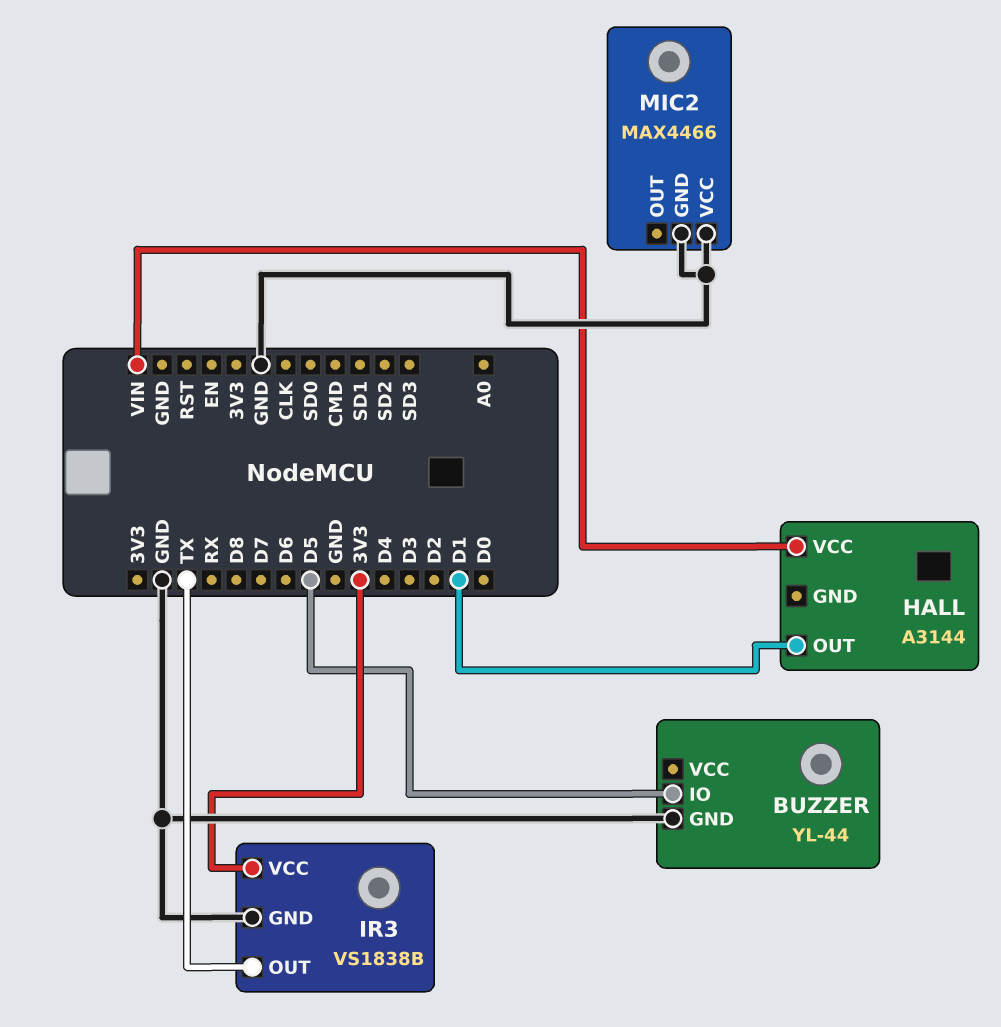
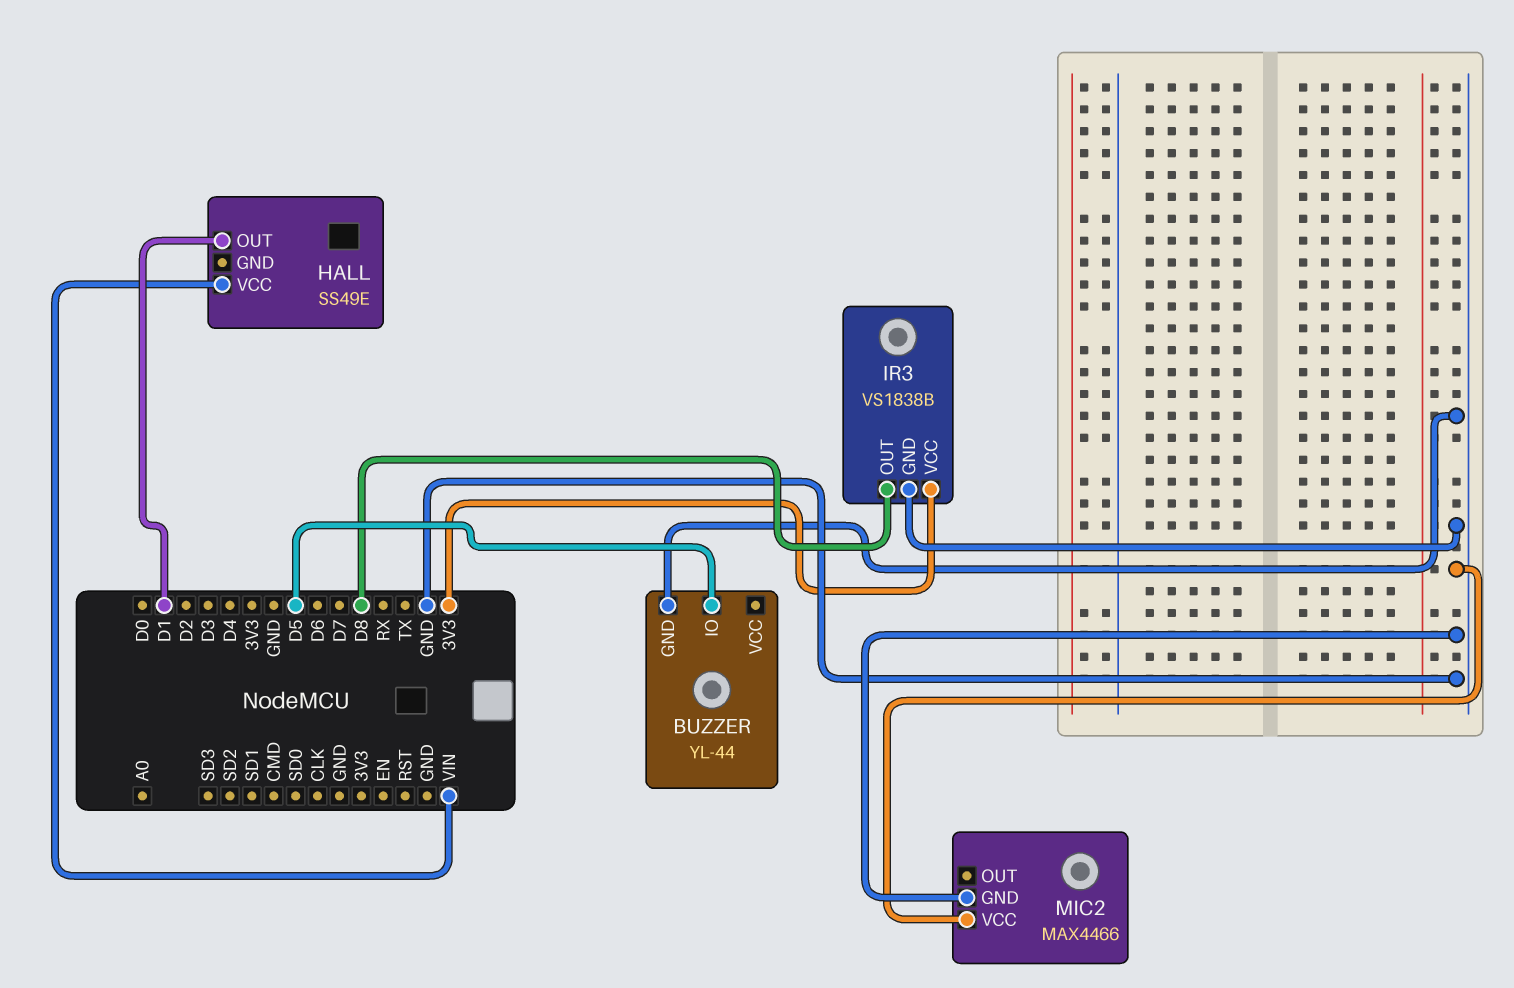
HALL: A3144 -> SS49E
IR3 pin OUT: TX -> D8

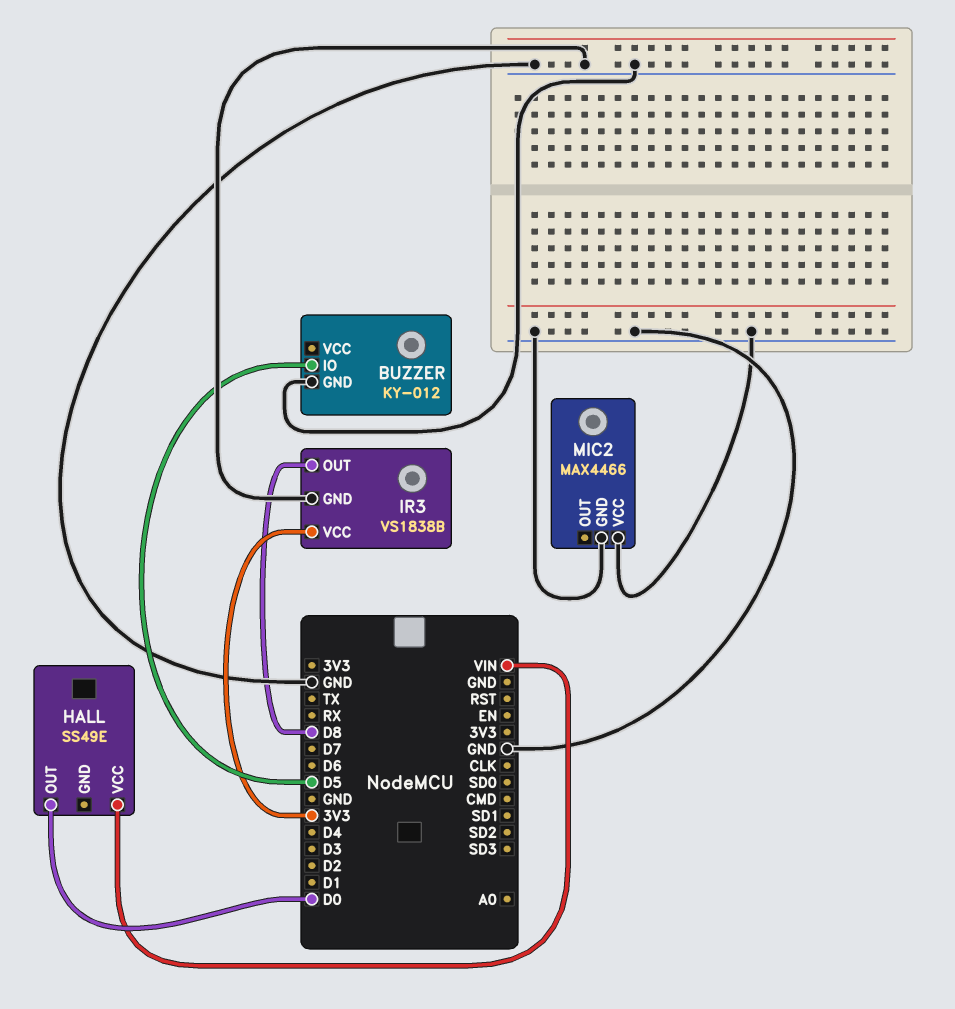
BUZZER: YL-44 -> KY-012
HALL pin OUT: D1 -> D0

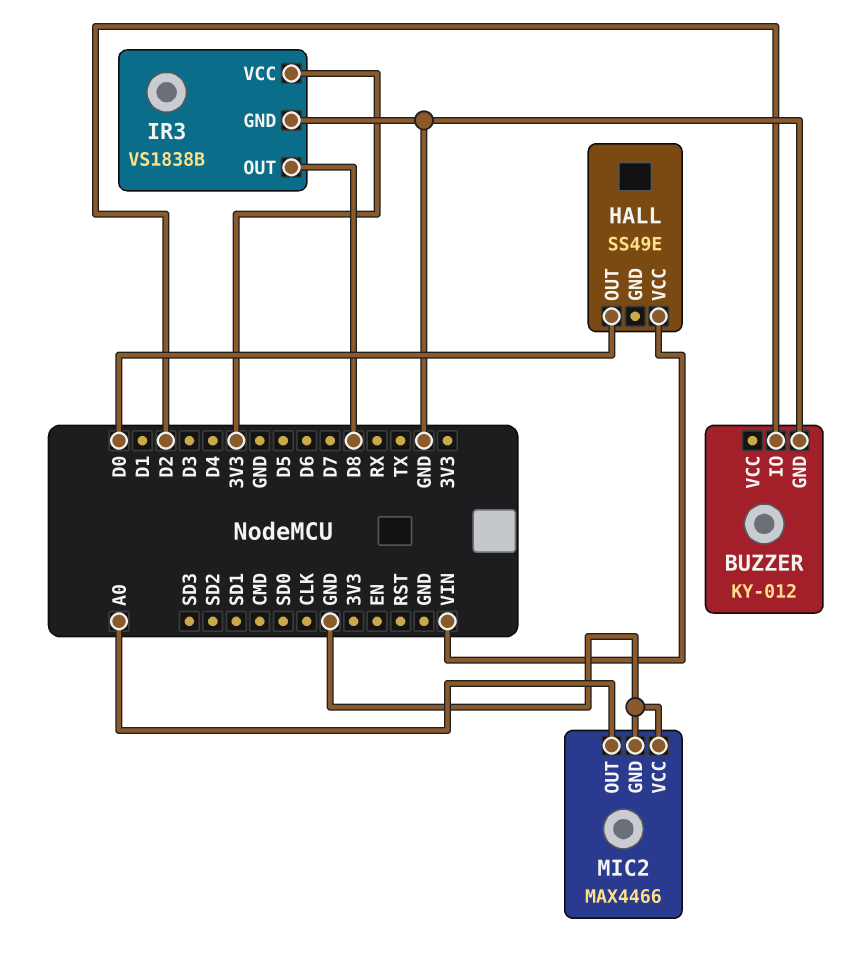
BUZZER pin IO: D5 -> D2
MIC2 pin OUT: none -> A0

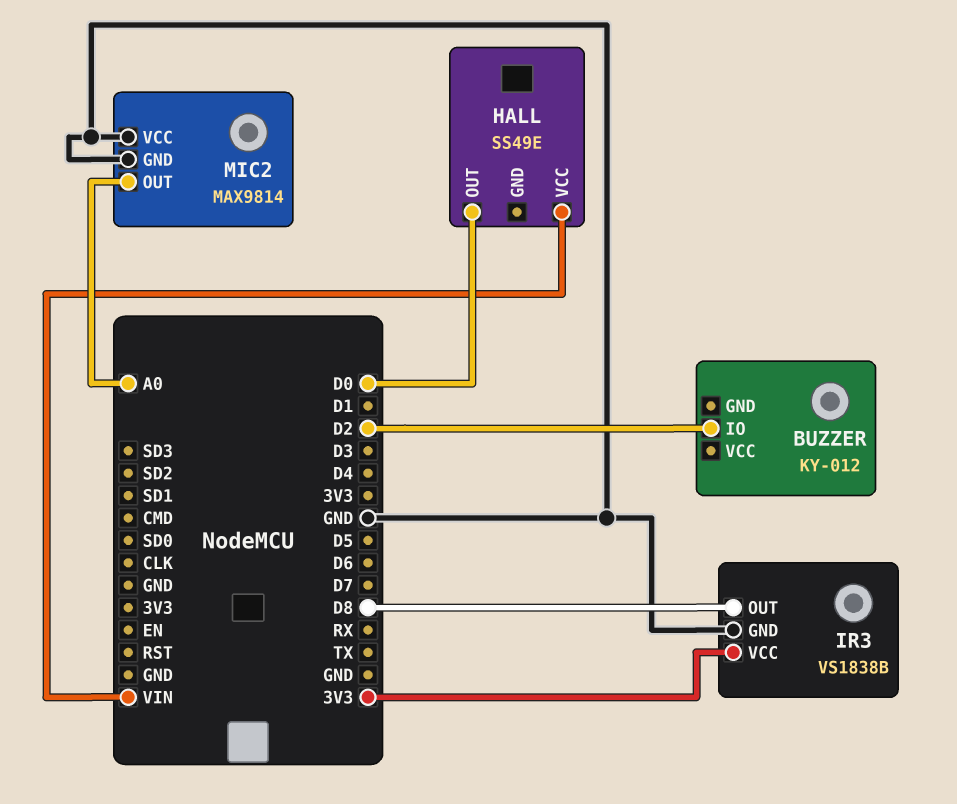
BUZZER pin GND: GND -> none
MIC2: MAX4466 -> MAX9814

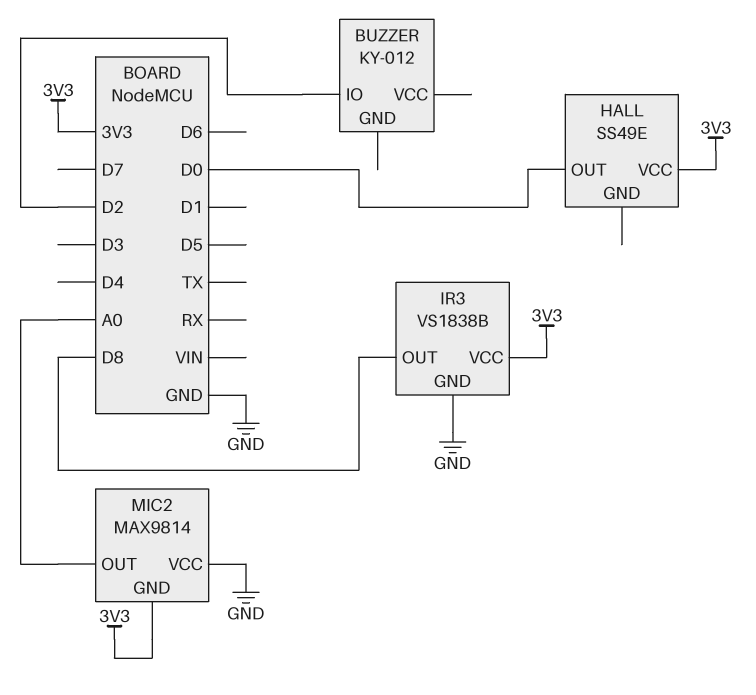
HALL pin VCC: VIN -> 3V3
MIC2 pin GND: GND -> 3V3

